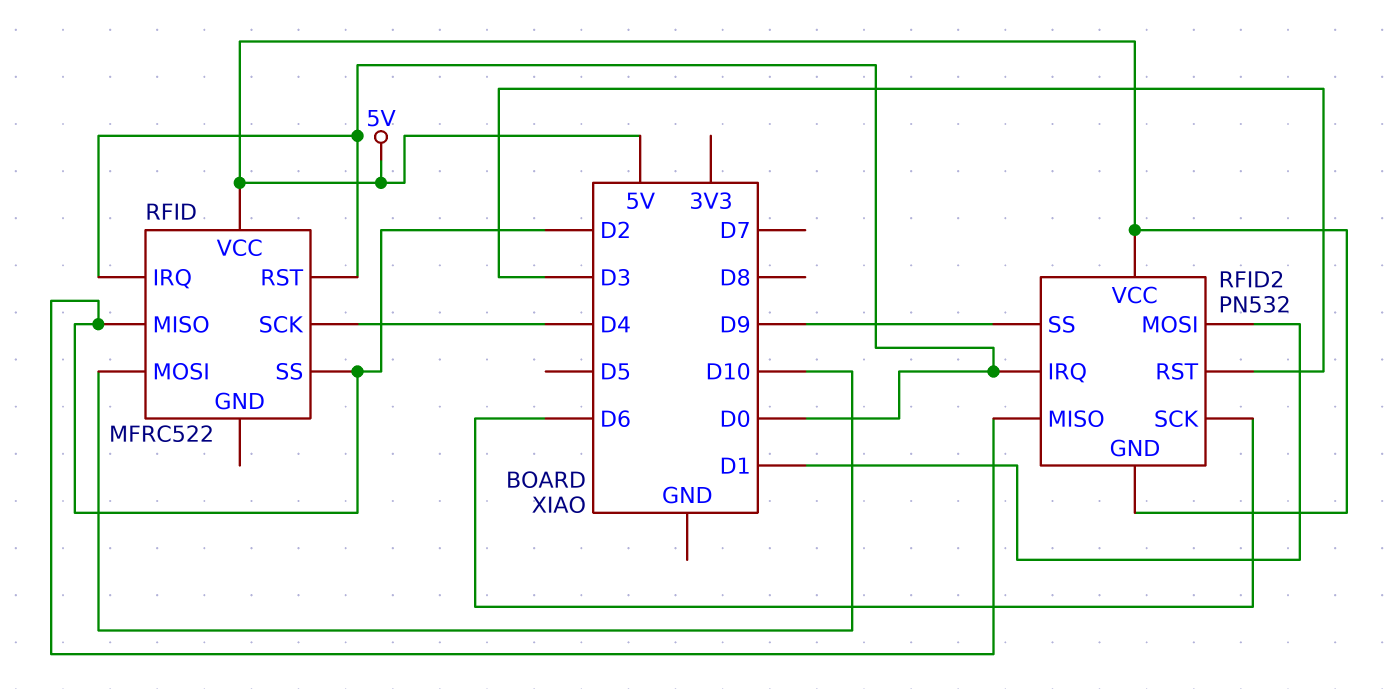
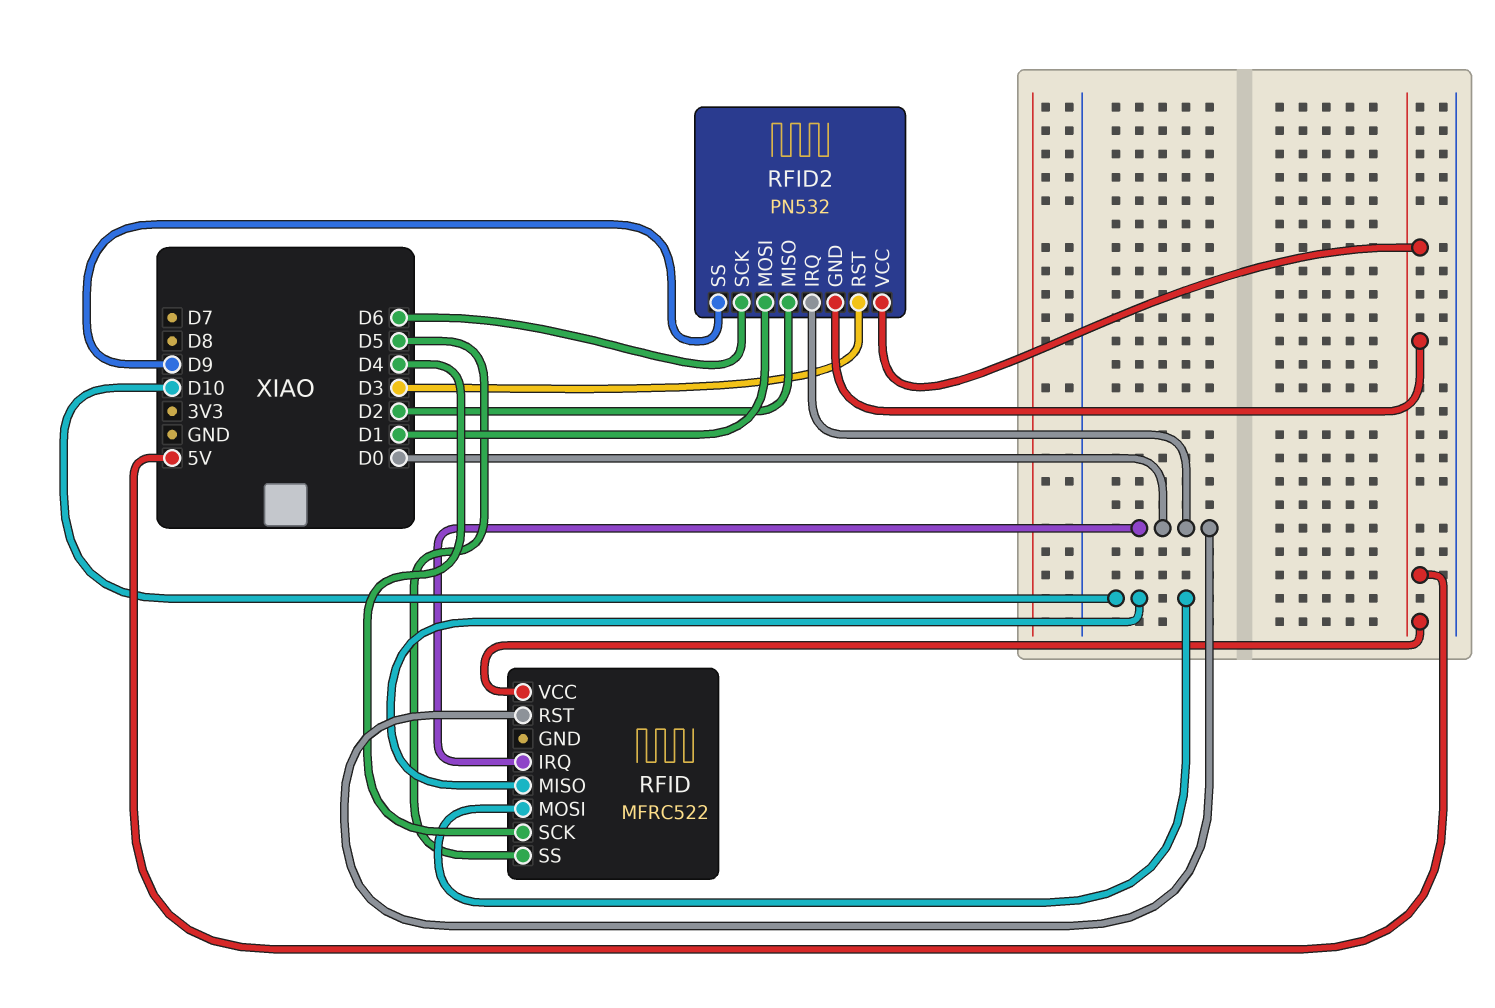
RFID pin MISO: D2 -> D10
RFID pin SS: D2 -> D5

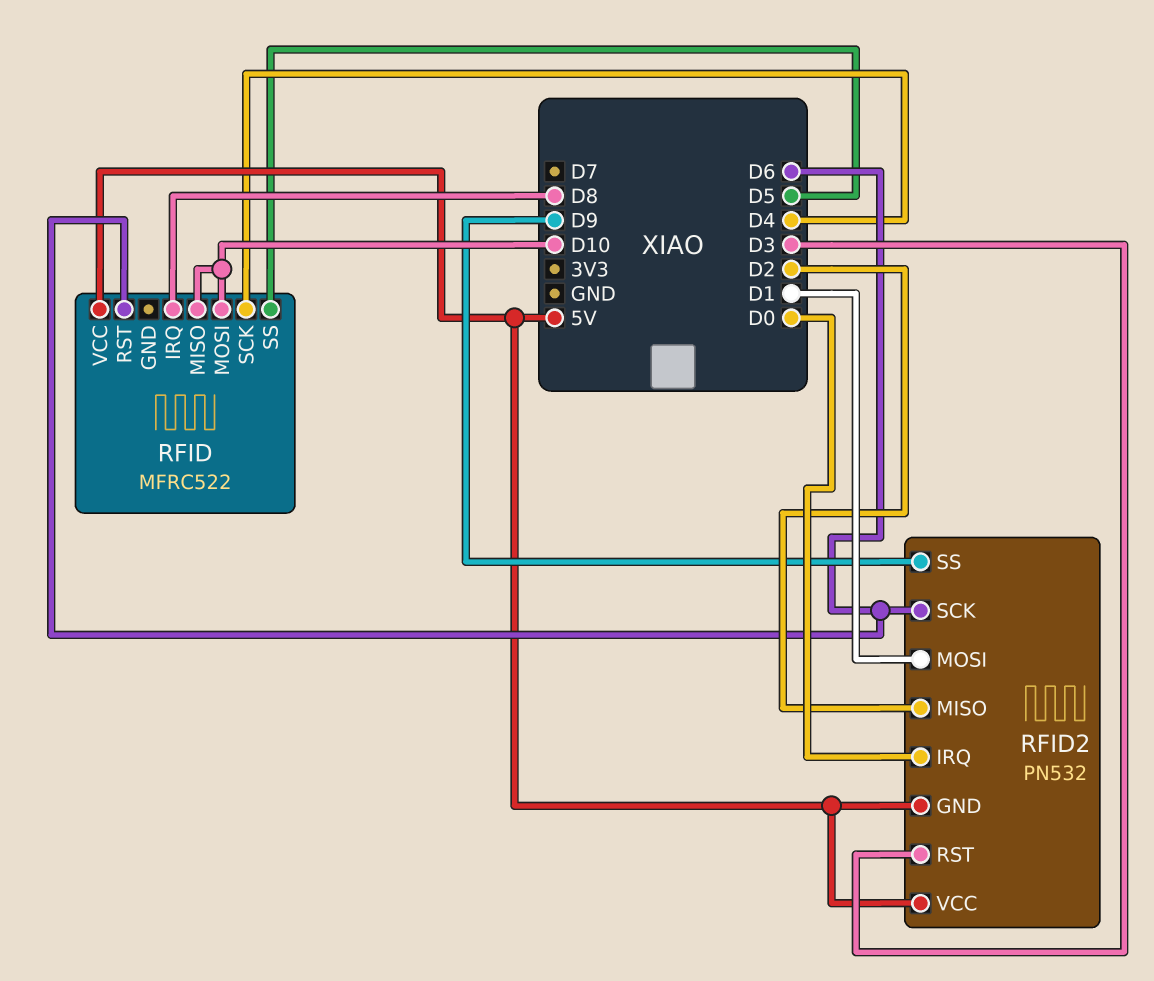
RFID pin IRQ: D0 -> D8
RFID pin RST: D0 -> D6

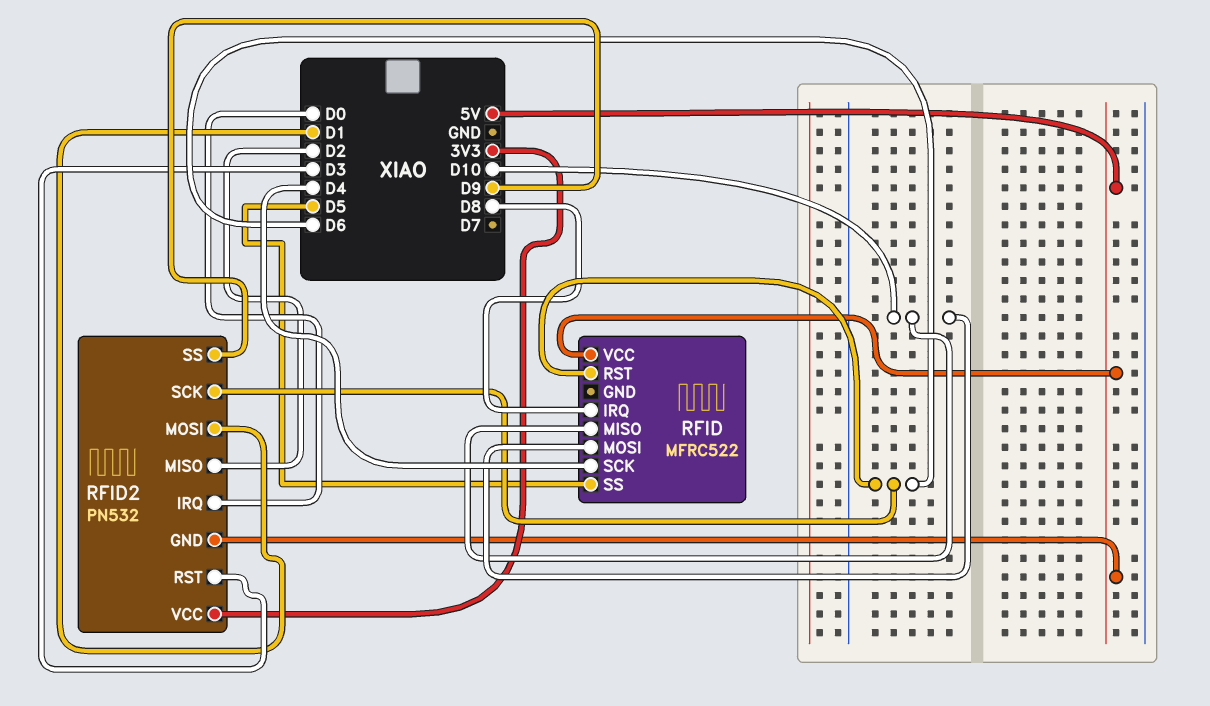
RFID2 pin VCC: 5V -> 3V3

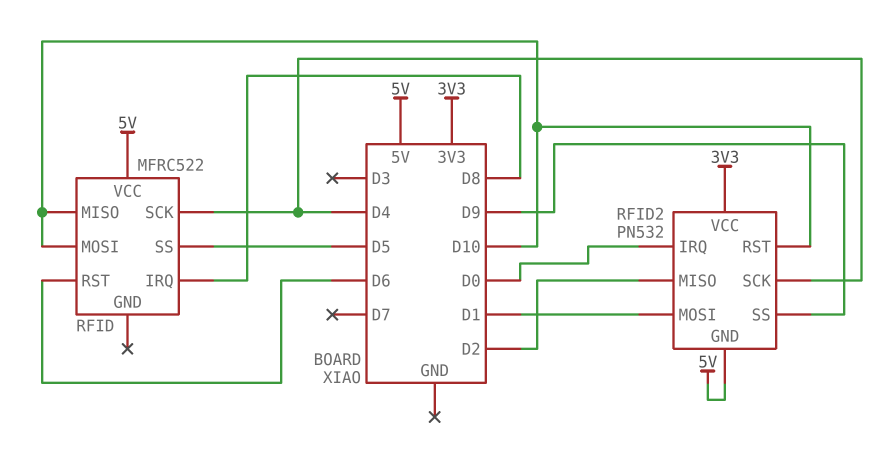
RFID2 pin RST: D3 -> D10
RFID2 pin SCK: D6 -> D4

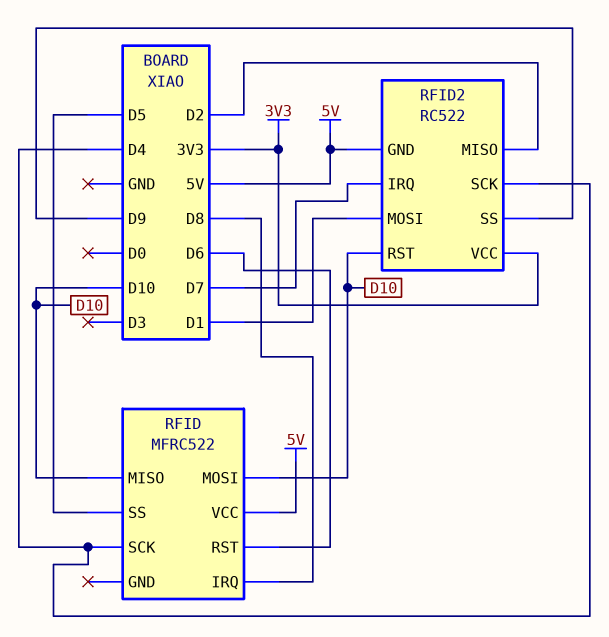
RFID2: PN532 -> RC522
RFID2 pin IRQ: D0 -> D7

